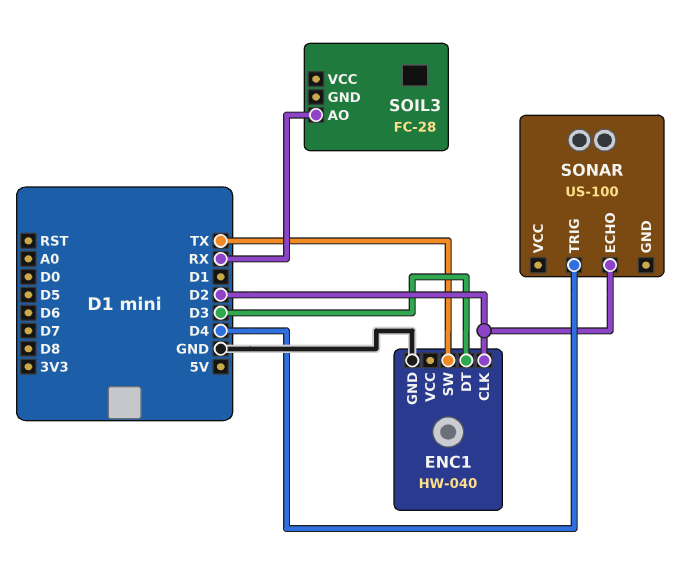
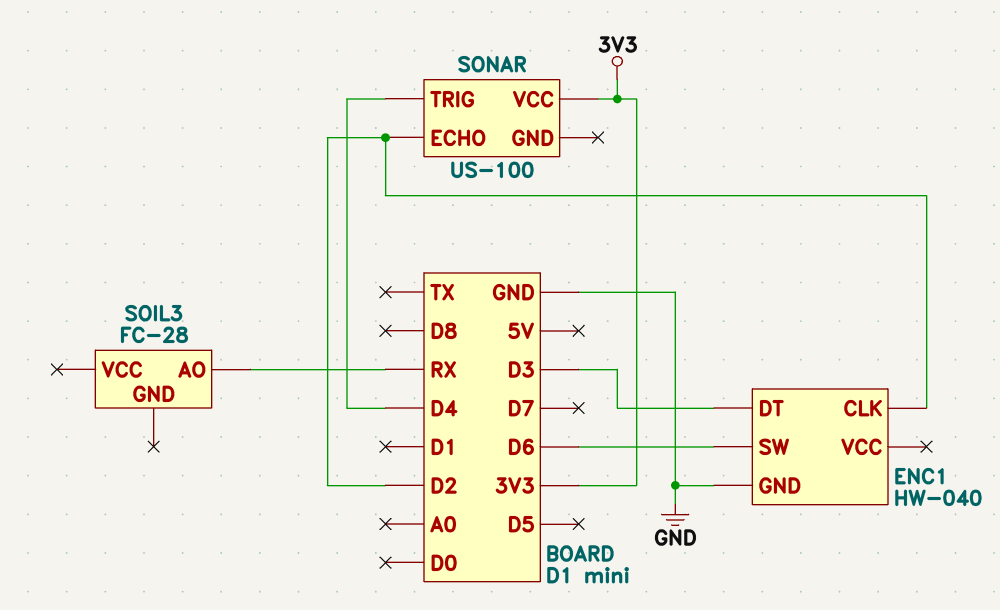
ENC1 pin SW: TX -> D6
SONAR pin VCC: none -> 3V3

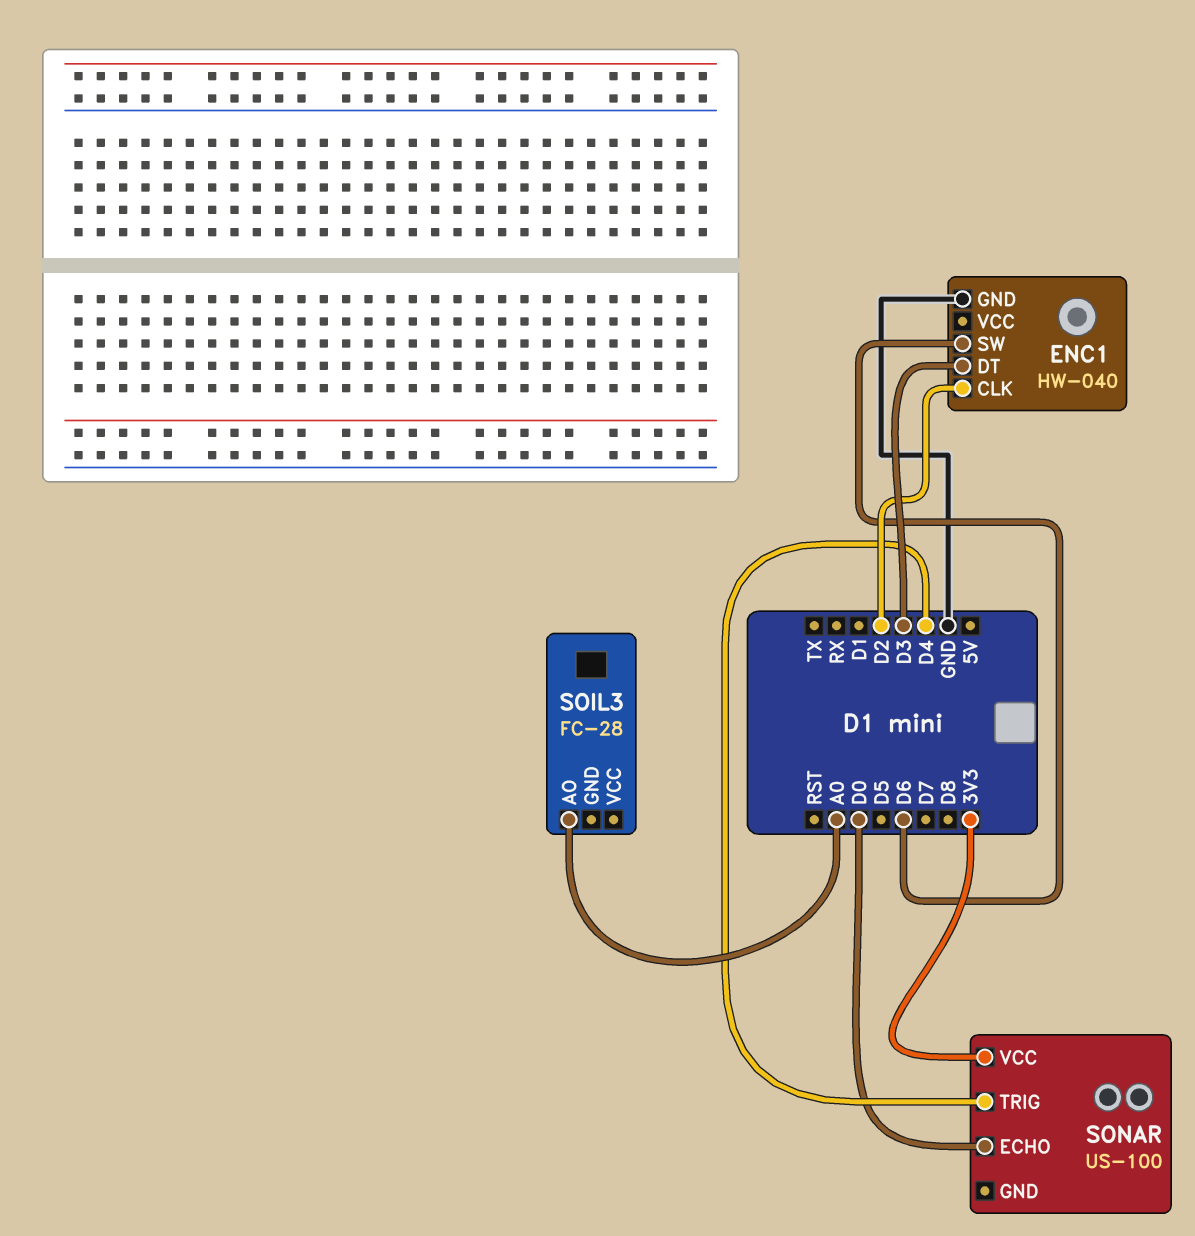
SOIL3 pin AO: RX -> A0
SONAR pin ECHO: D2 -> D0

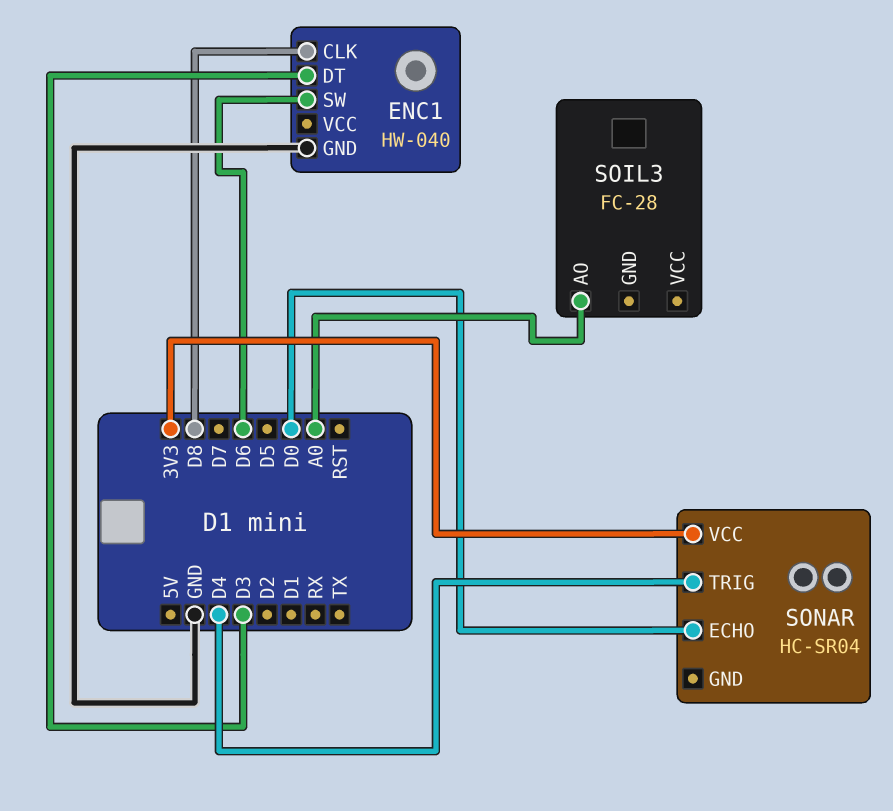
ENC1 pin CLK: D2 -> D8
SONAR: US-100 -> HC-SR04

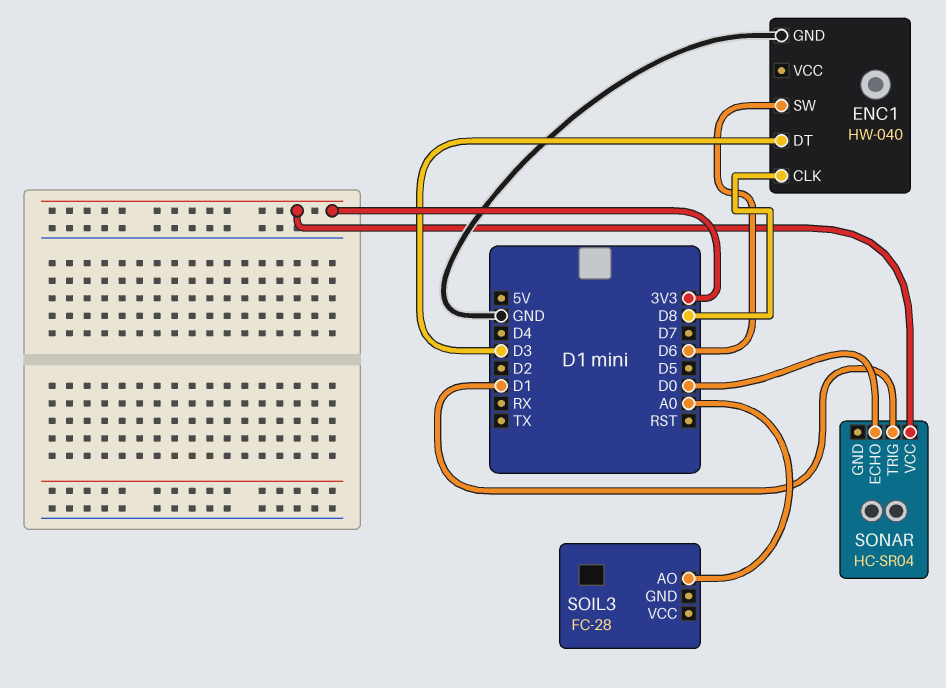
SONAR pin TRIG: D4 -> D1

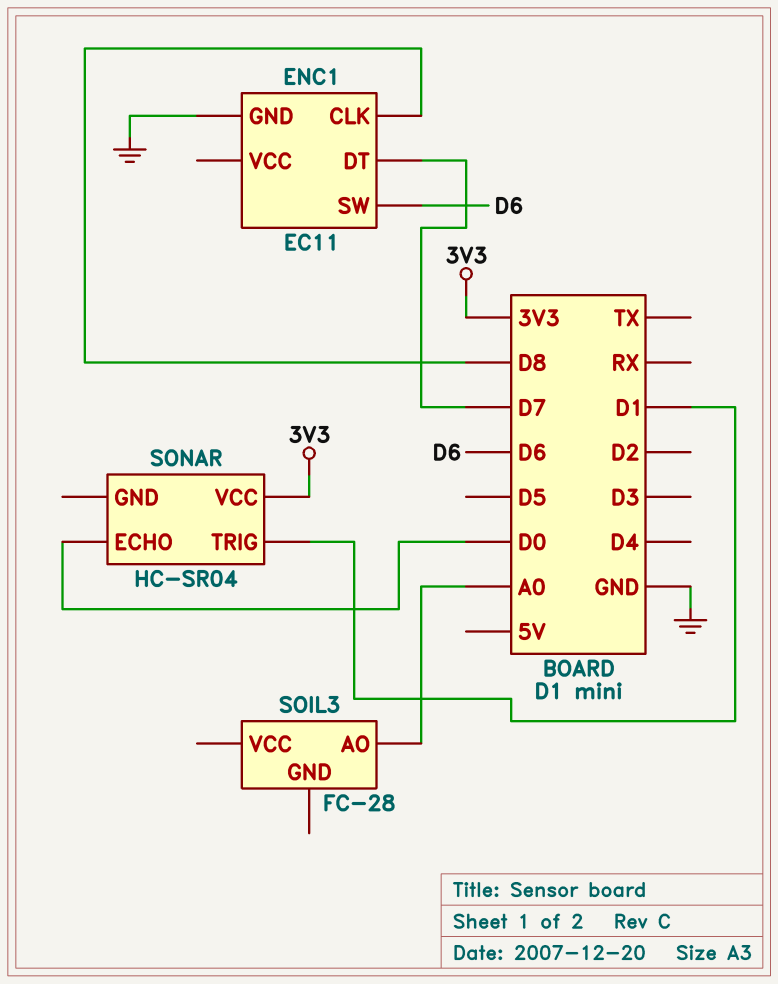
ENC1: HW-040 -> EC11
ENC1 pin DT: D3 -> D7

